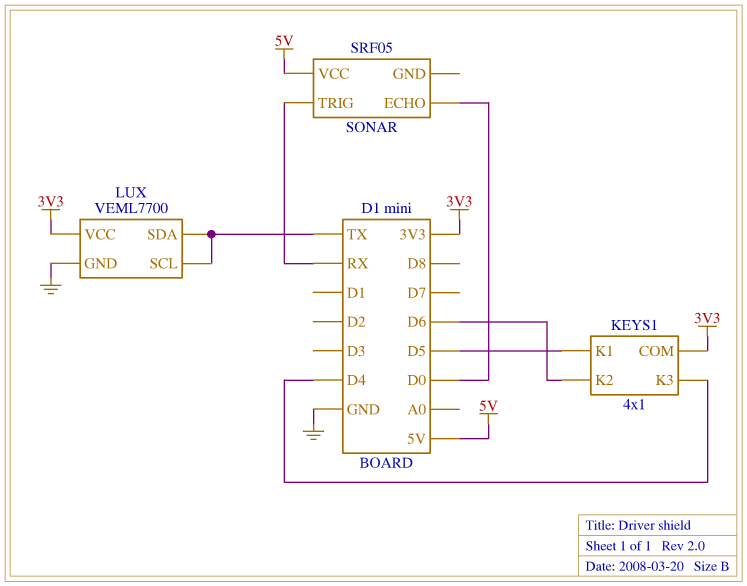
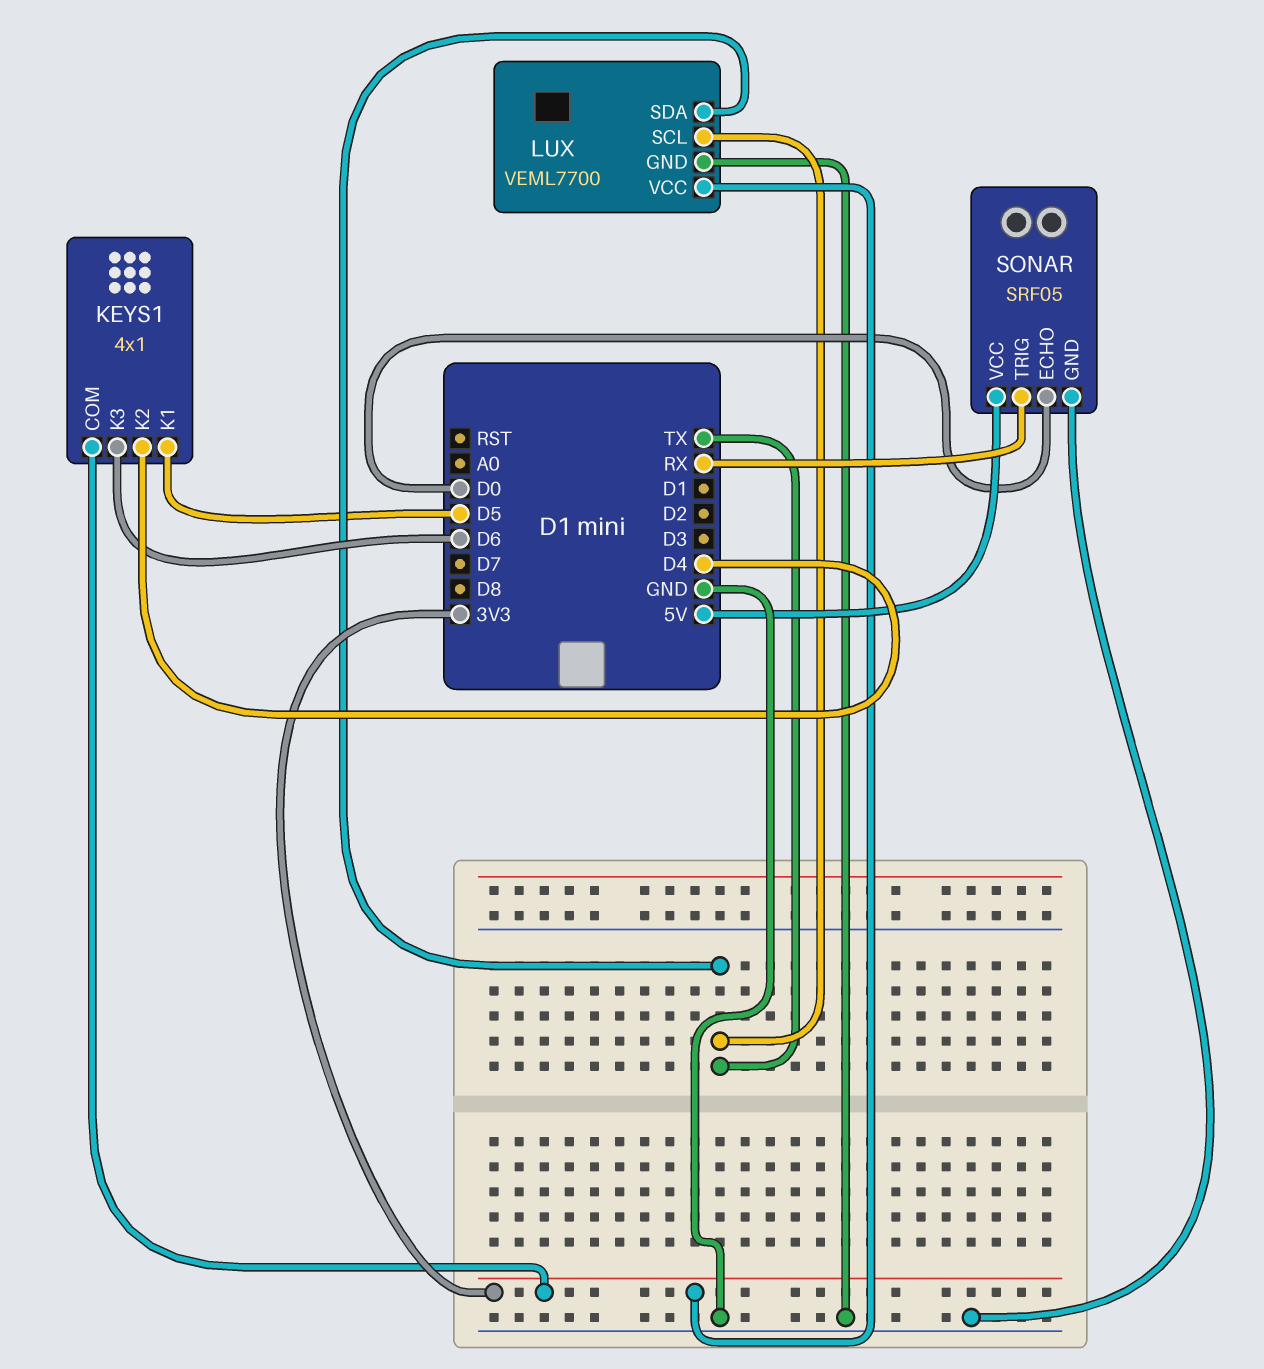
KEYS1 pin K2: D6 -> D4
KEYS1 pin K3: D4 -> D6
SONAR pin GND: none -> GND

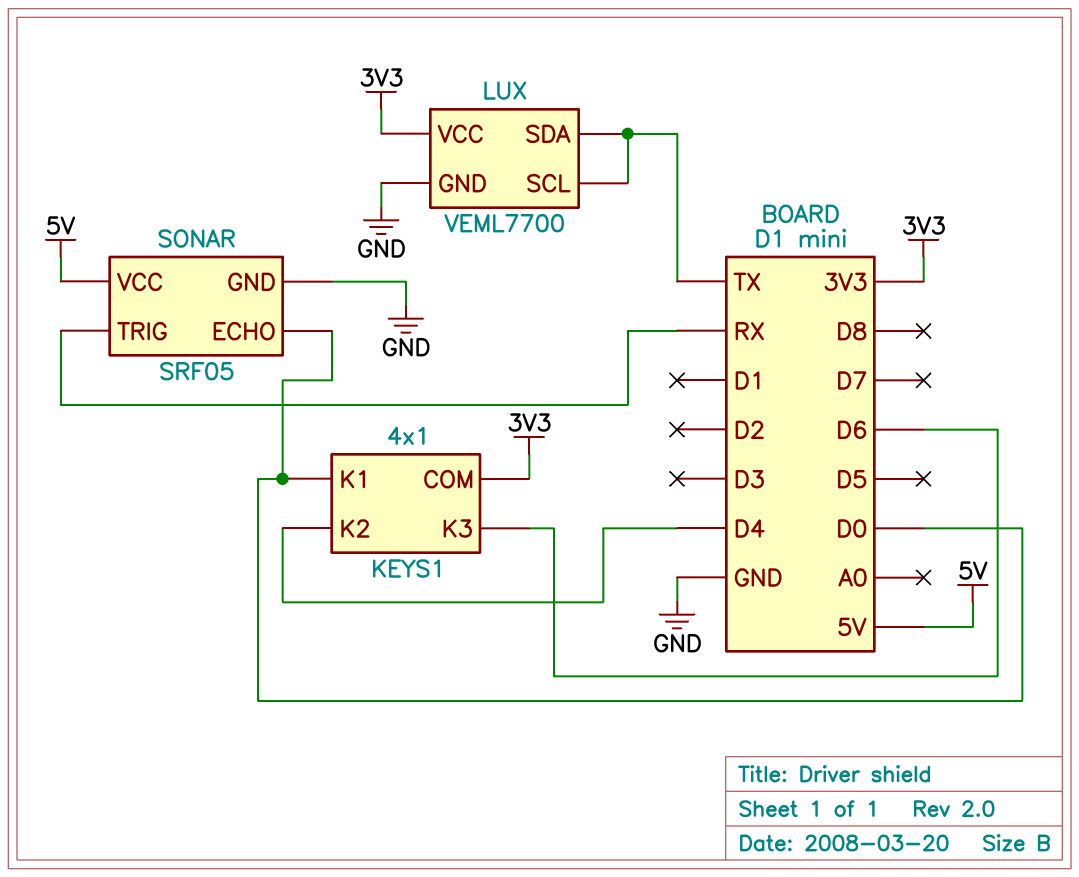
KEYS1 pin K1: D5 -> D0

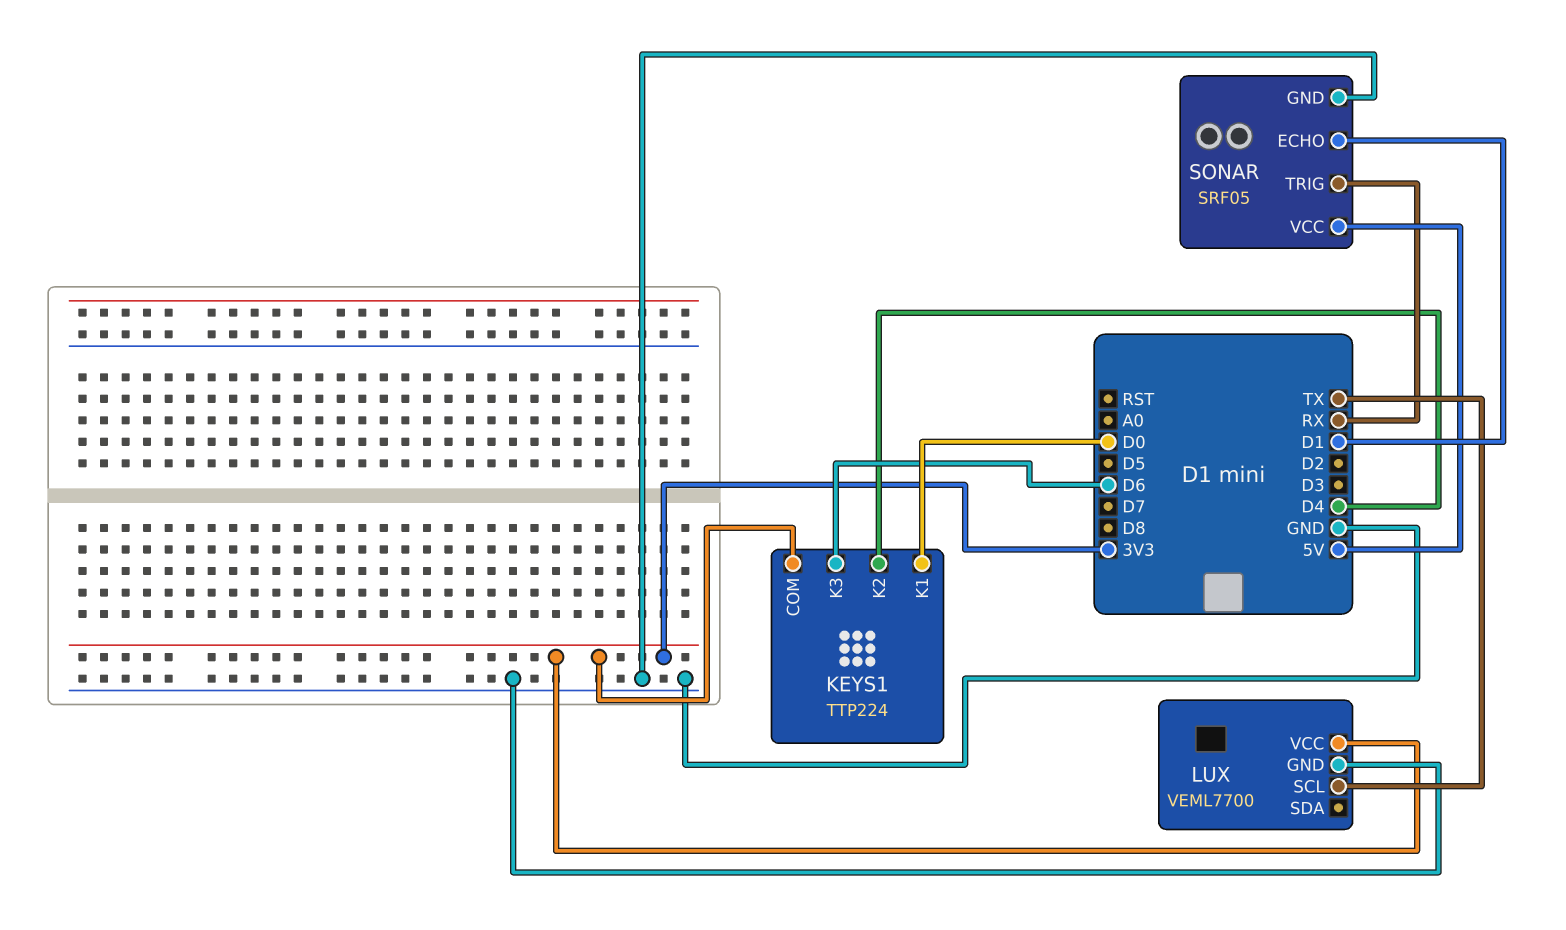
KEYS1: 4x1 -> TTP224
LUX pin SDA: TX -> none
SONAR pin ECHO: D0 -> D1

